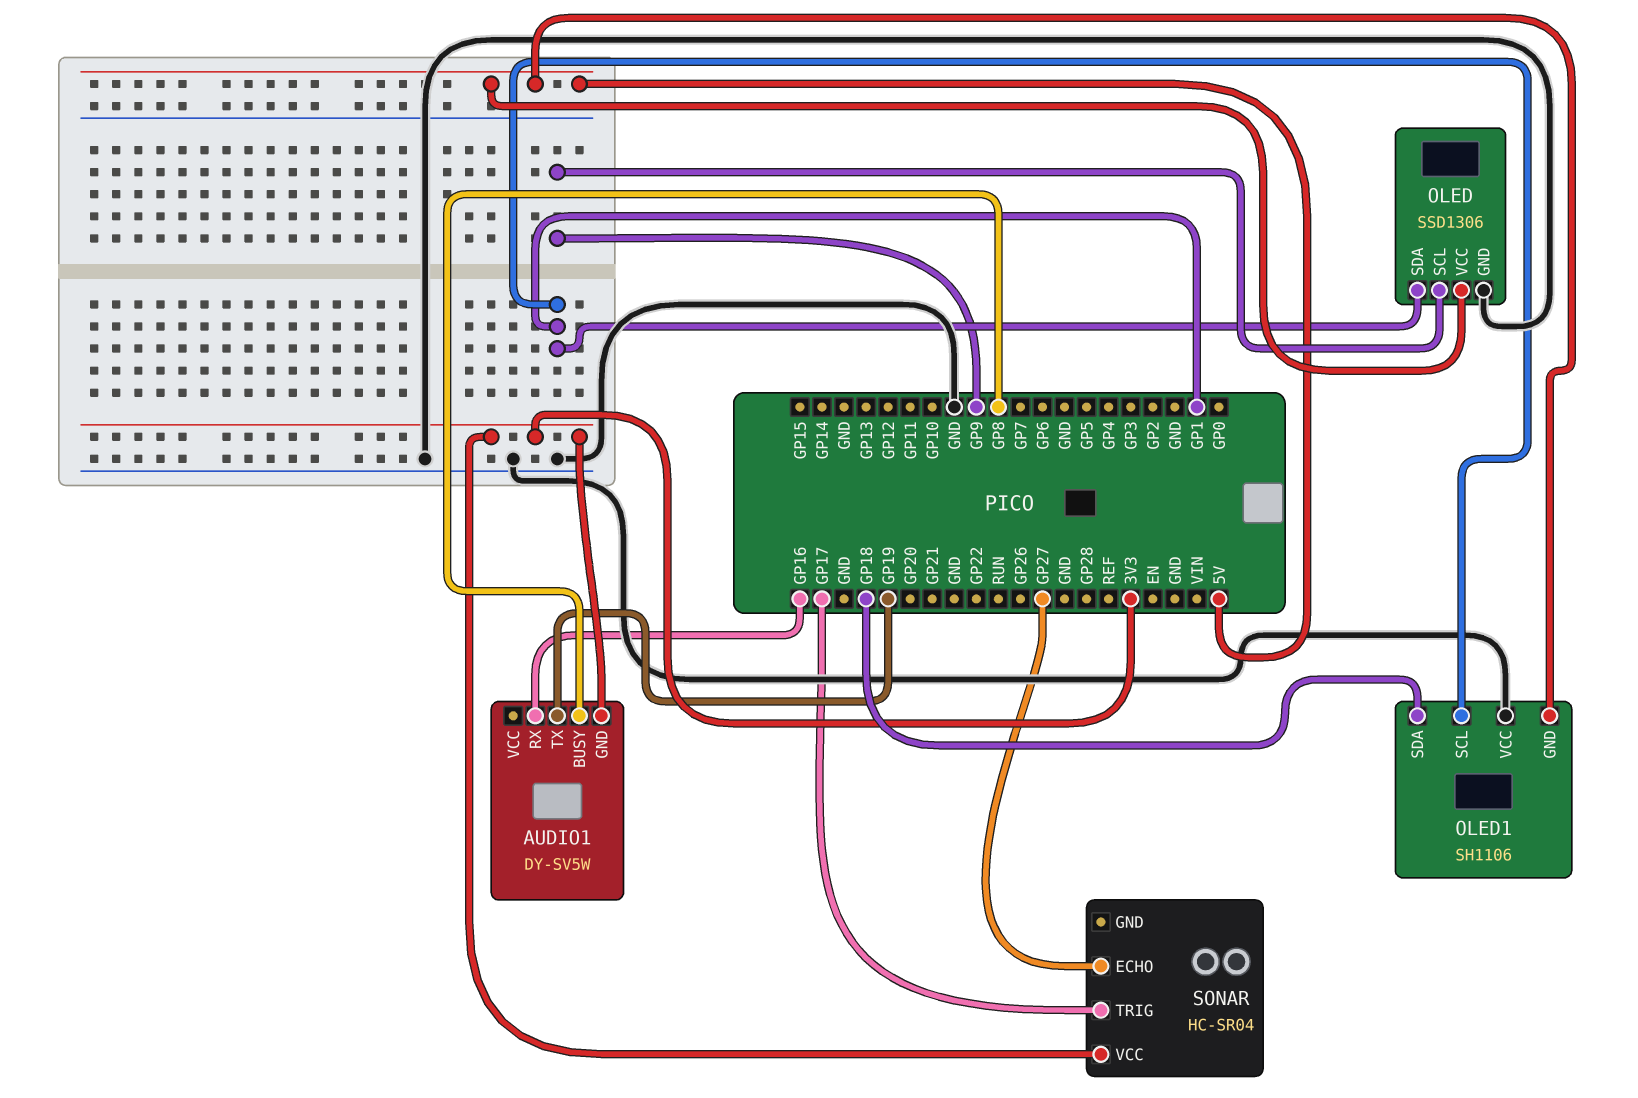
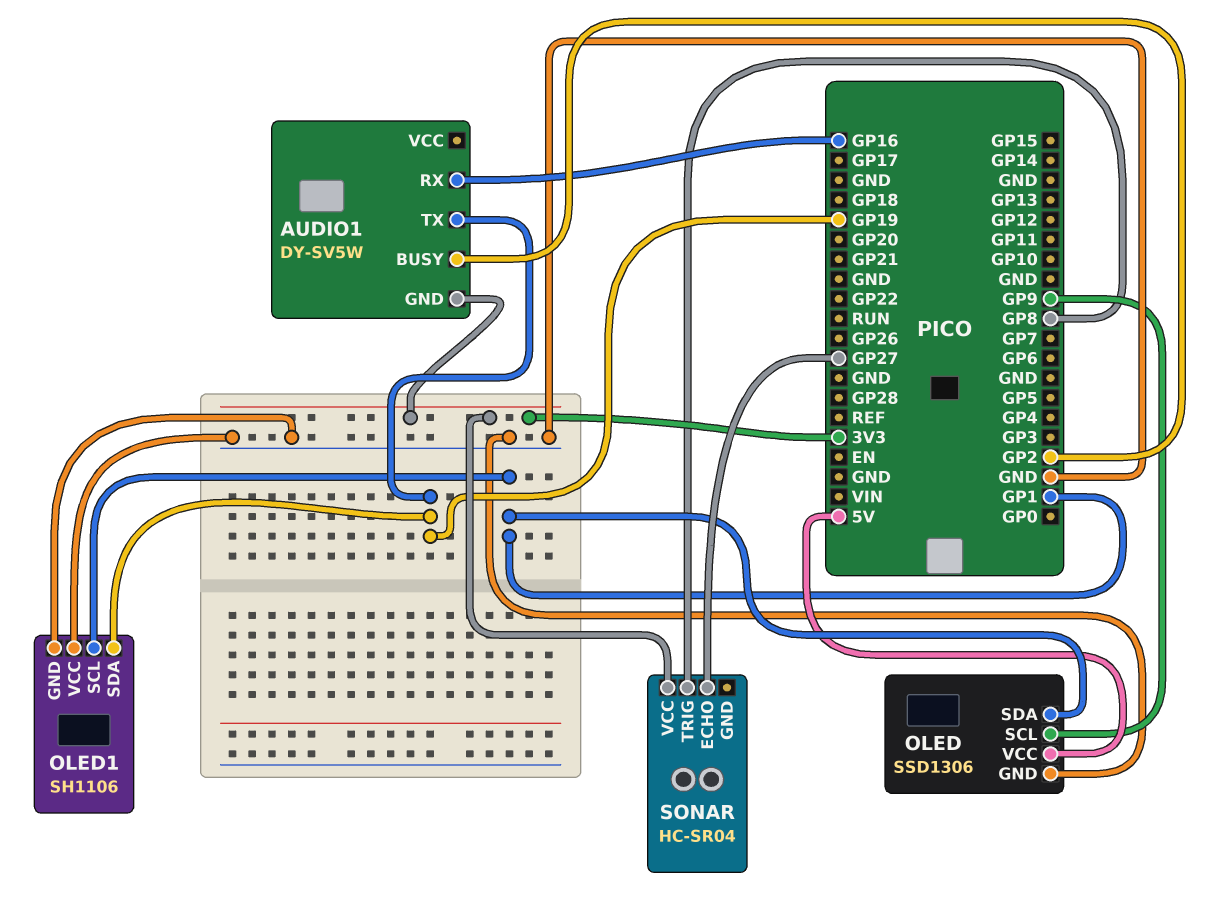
AUDIO1 pin BUSY: GP8 -> GP2
OLED1 pin GND: 5V -> GND
OLED1 pin SDA: GP18 -> GP19
SONAR pin TRIG: GP17 -> GP8

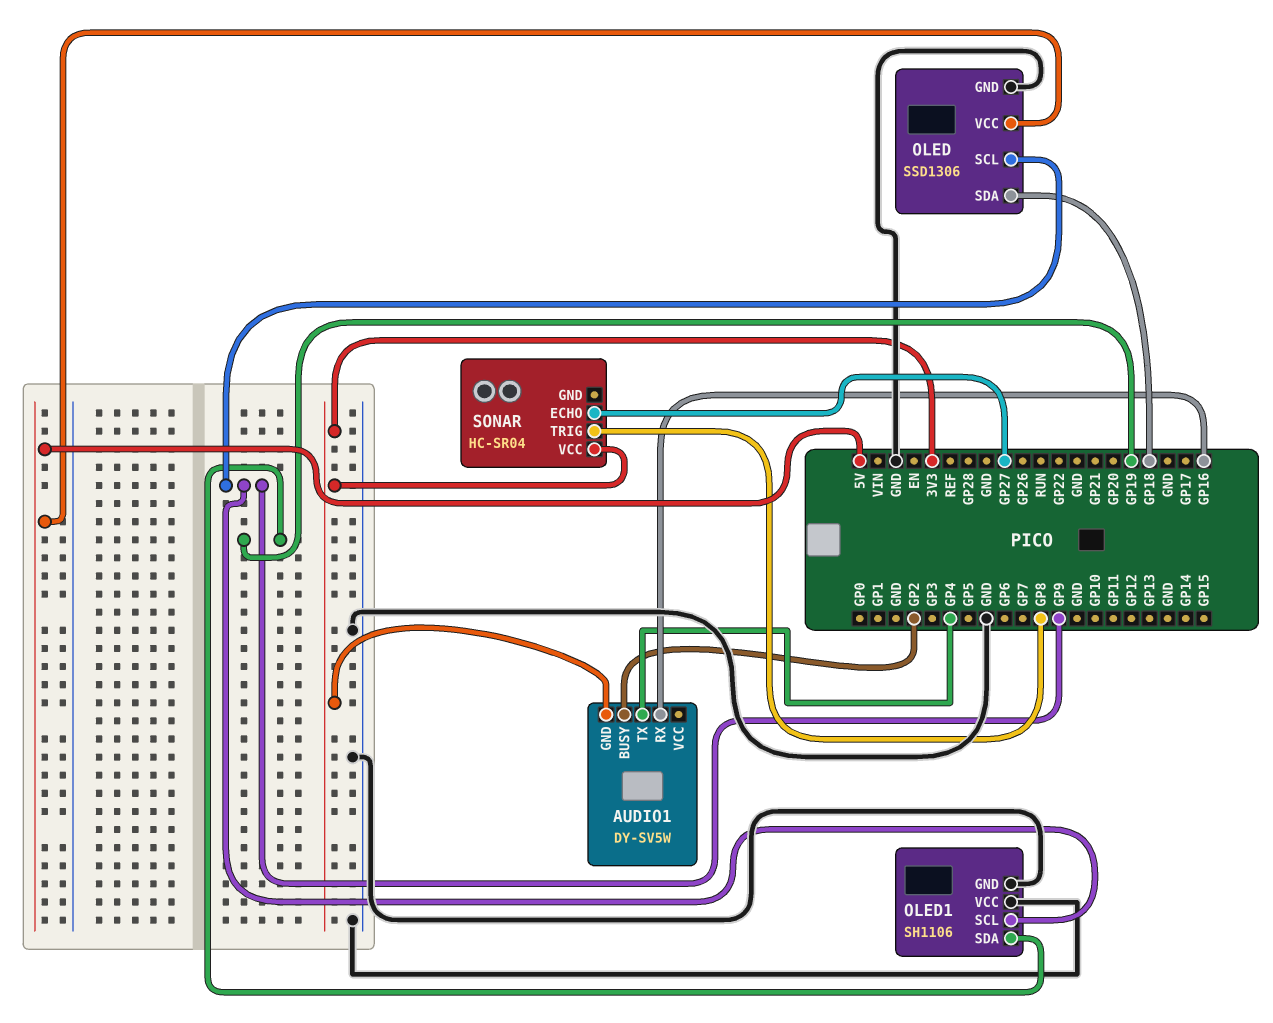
AUDIO1 pin TX: GP19 -> GP4
OLED pin SDA: GP1 -> GP18
OLED1 pin SCL: GP1 -> GP9

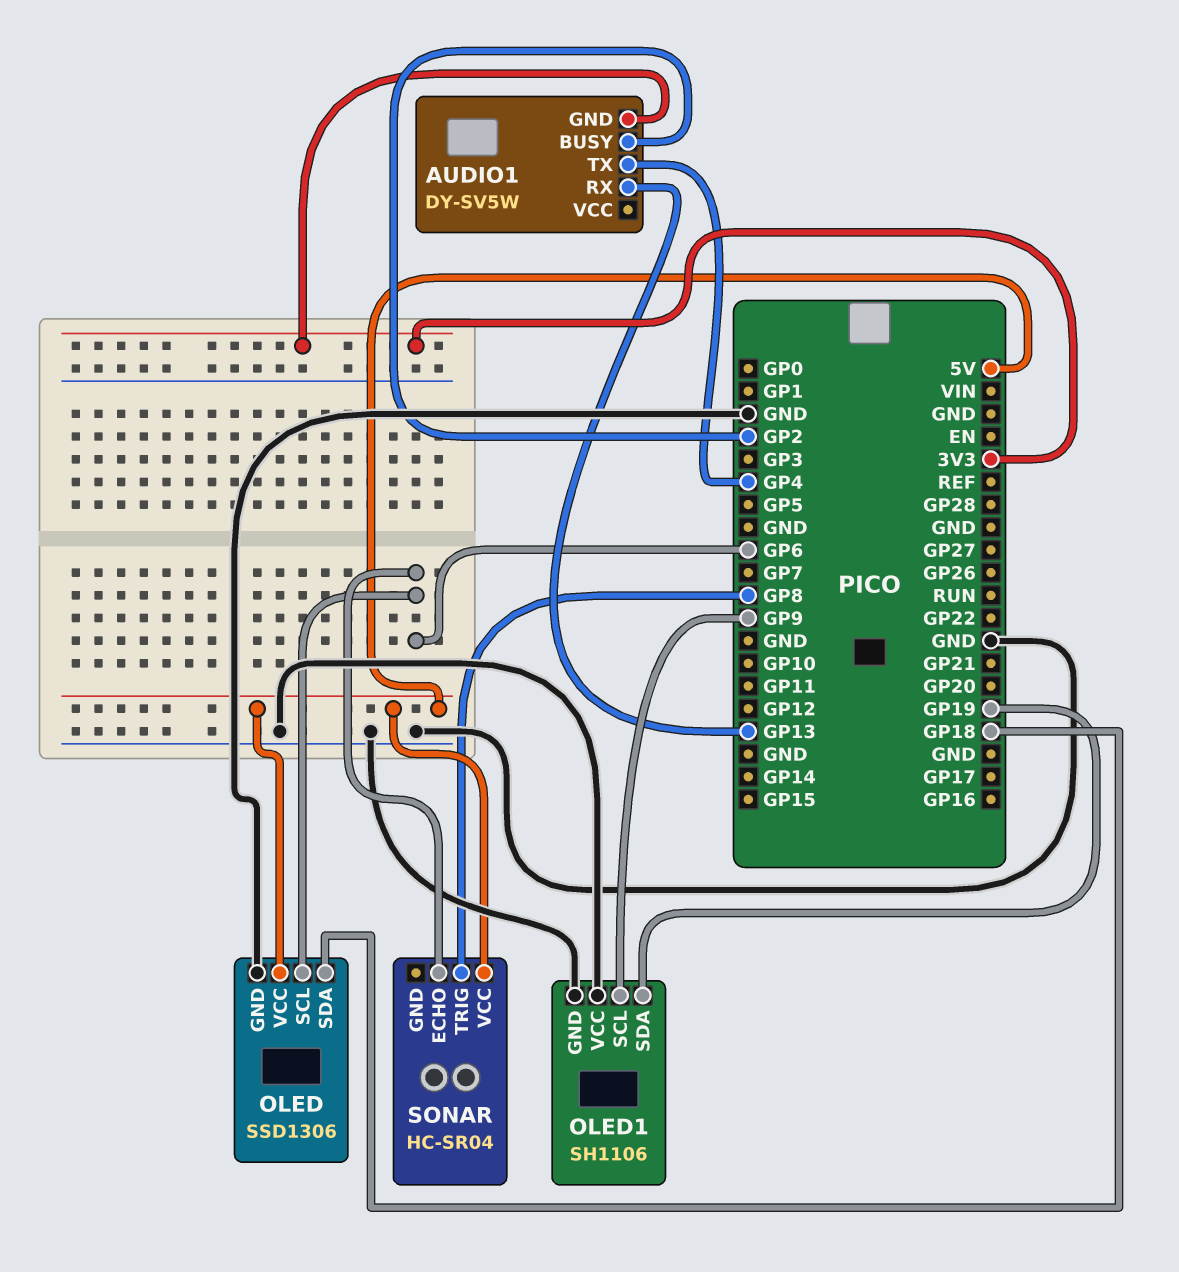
AUDIO1 pin RX: GP16 -> GP13
OLED pin SCL: GP9 -> GP6
SONAR pin ECHO: GP27 -> GP6
SONAR pin VCC: 3V3 -> 5V

